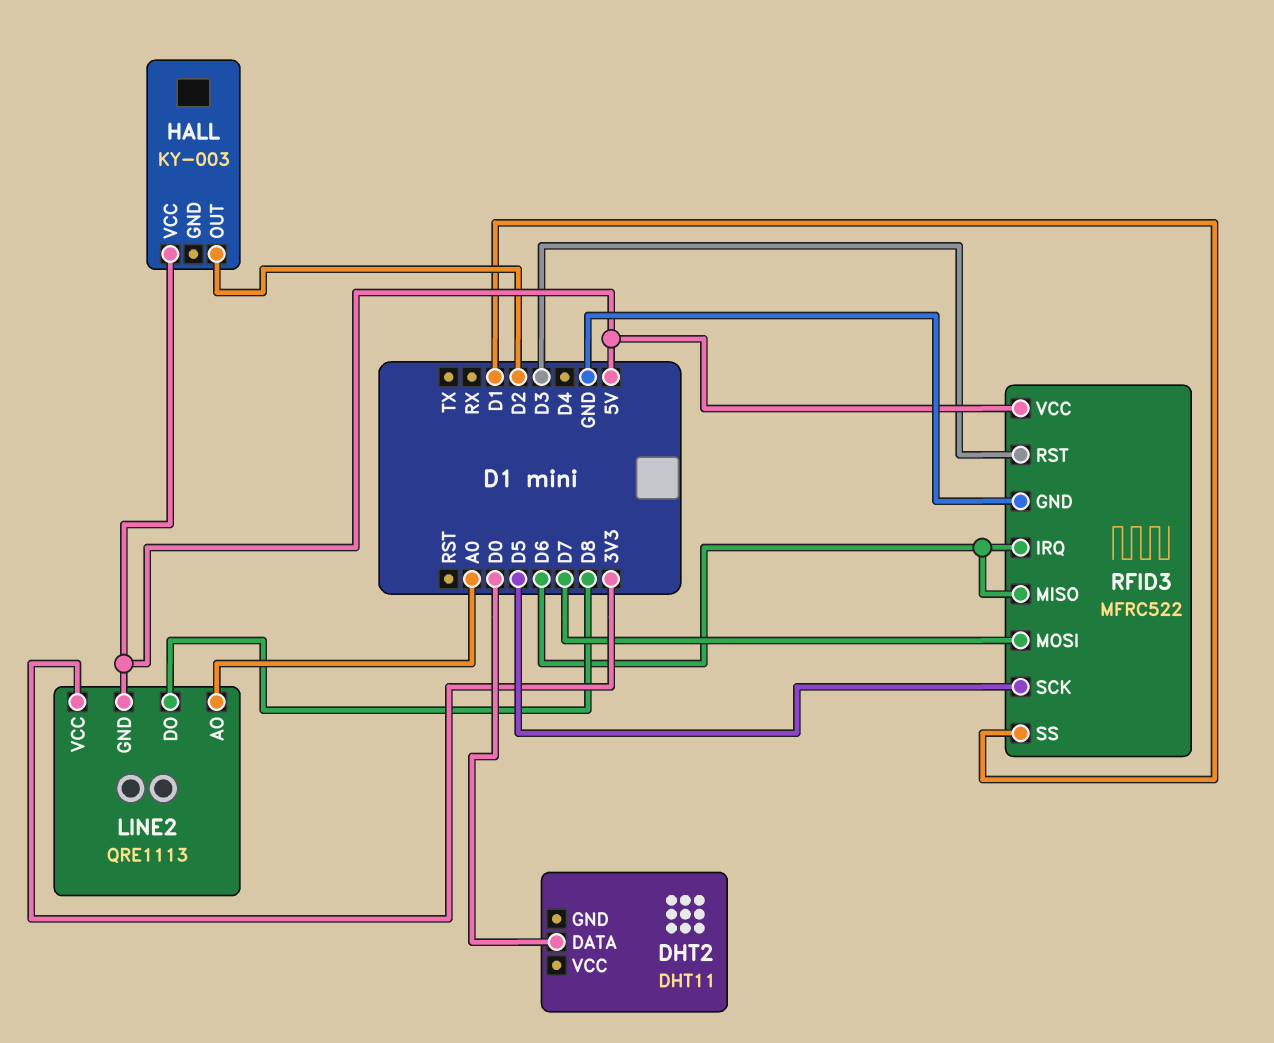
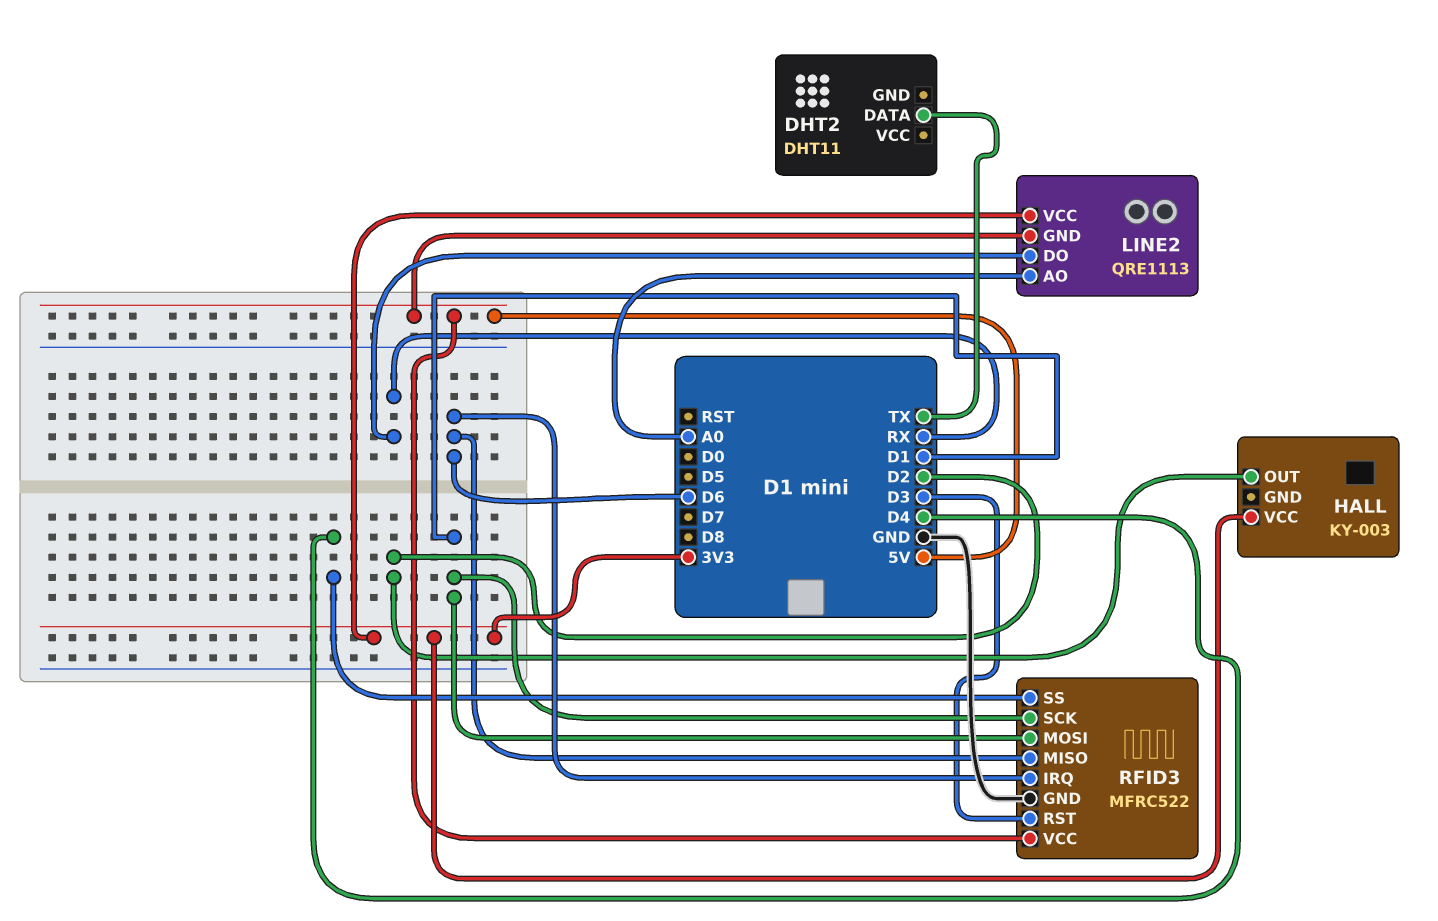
DHT2 pin DATA: D0 -> TX
HALL pin VCC: 5V -> 3V3
LINE2 pin DO: D8 -> RX
RFID3 pin MOSI: D7 -> D1
RFID3 pin SCK: D5 -> D1
RFID3 pin SS: D1 -> D4

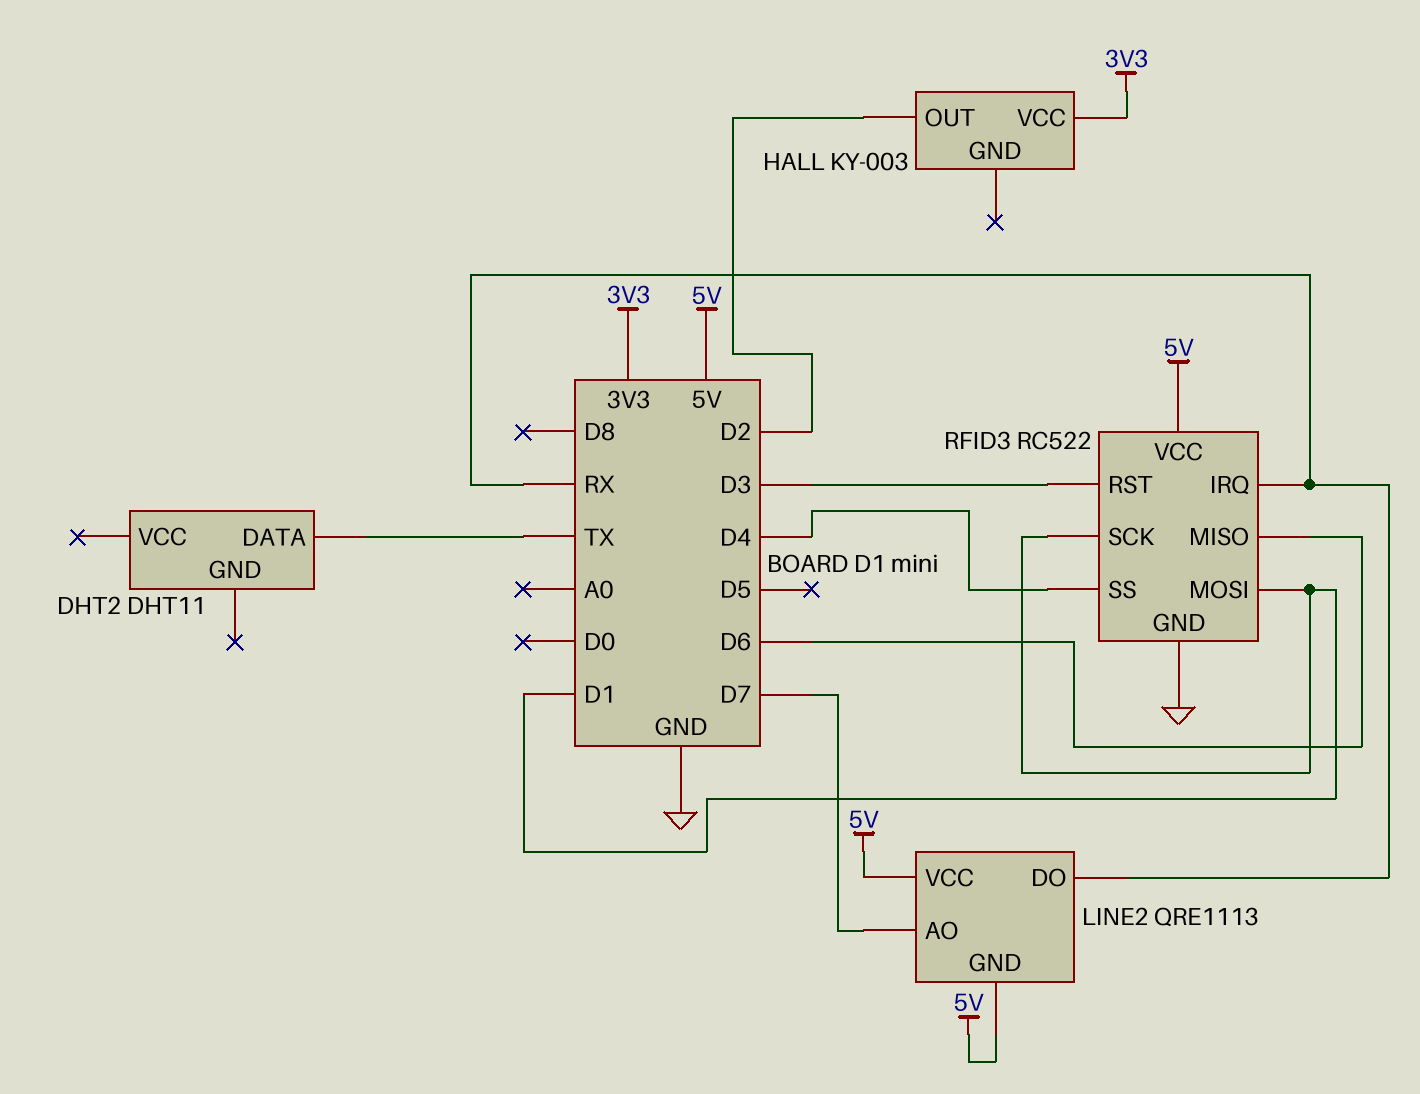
LINE2 pin AO: A0 -> D7
LINE2 pin VCC: 3V3 -> 5V
RFID3: MFRC522 -> RC522
RFID3 pin IRQ: D6 -> RX

